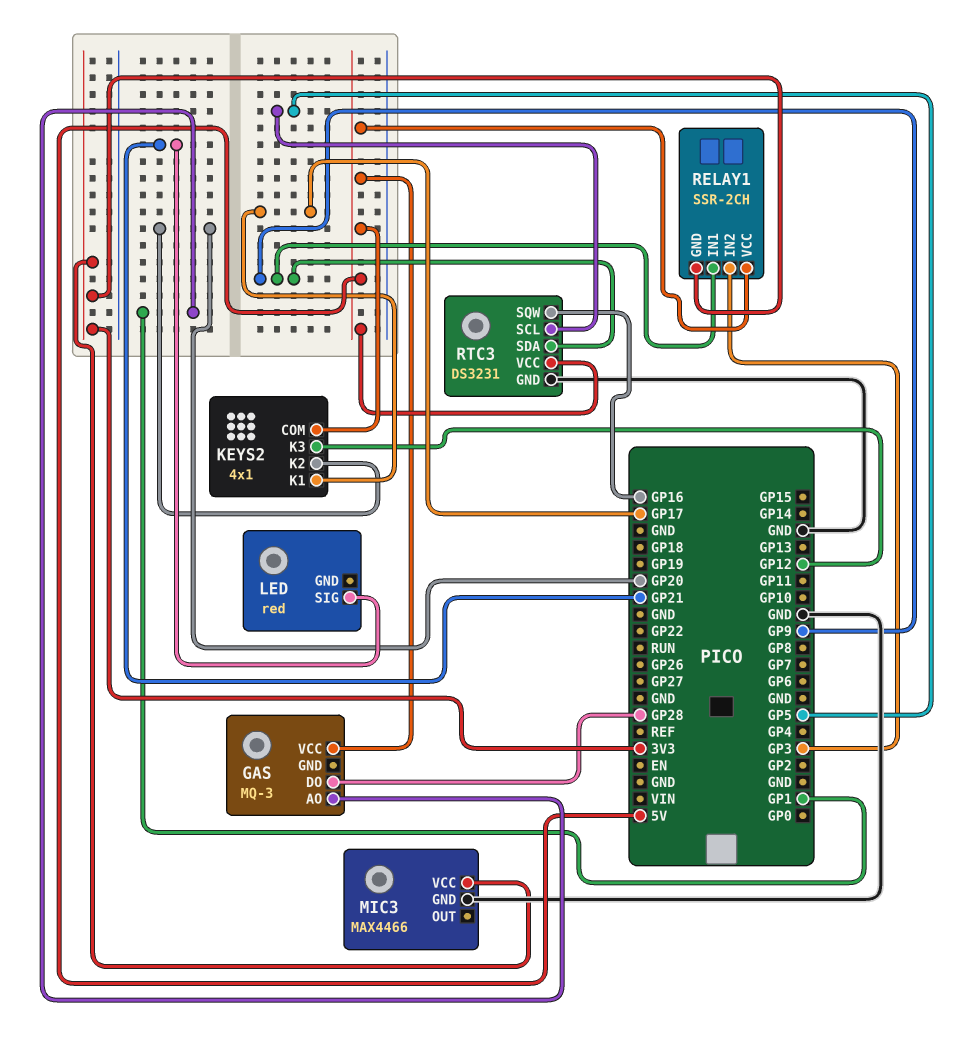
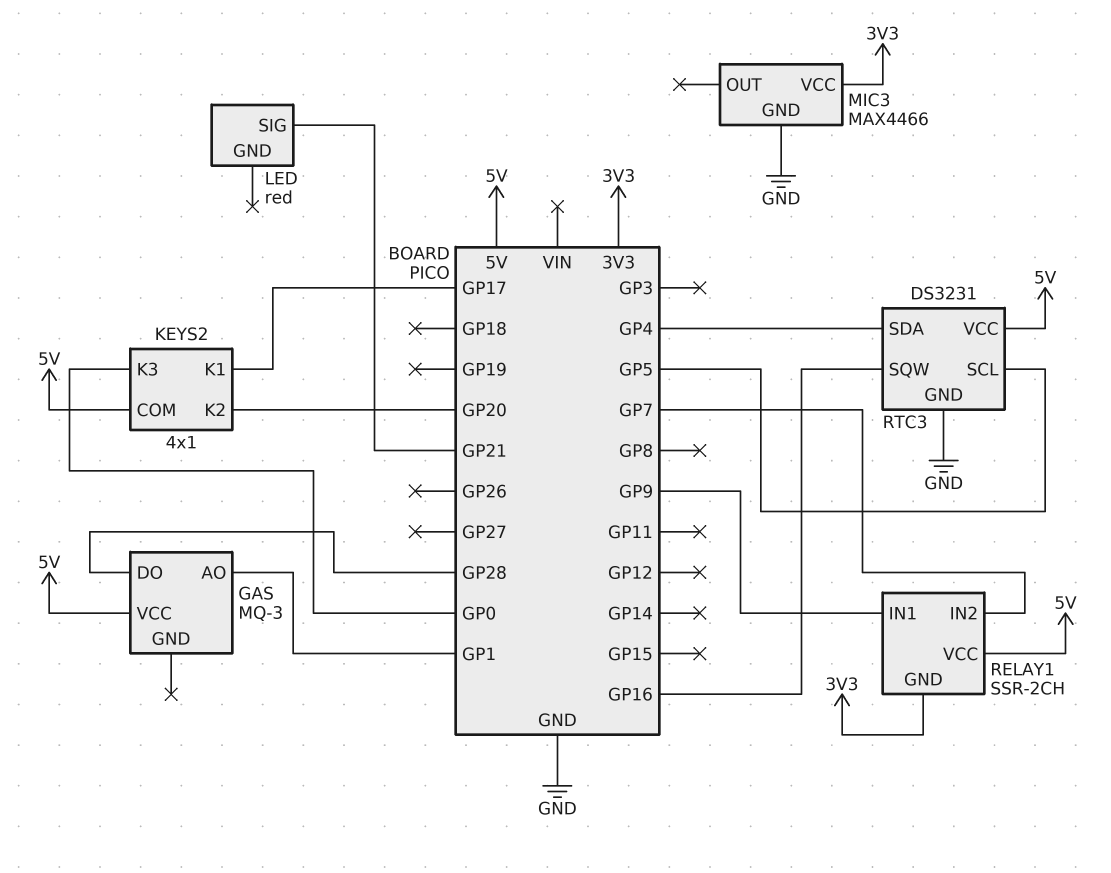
KEYS2 pin K3: GP12 -> GP0
RELAY1 pin IN2: GP3 -> GP7
RTC3 pin SDA: GP9 -> GP4

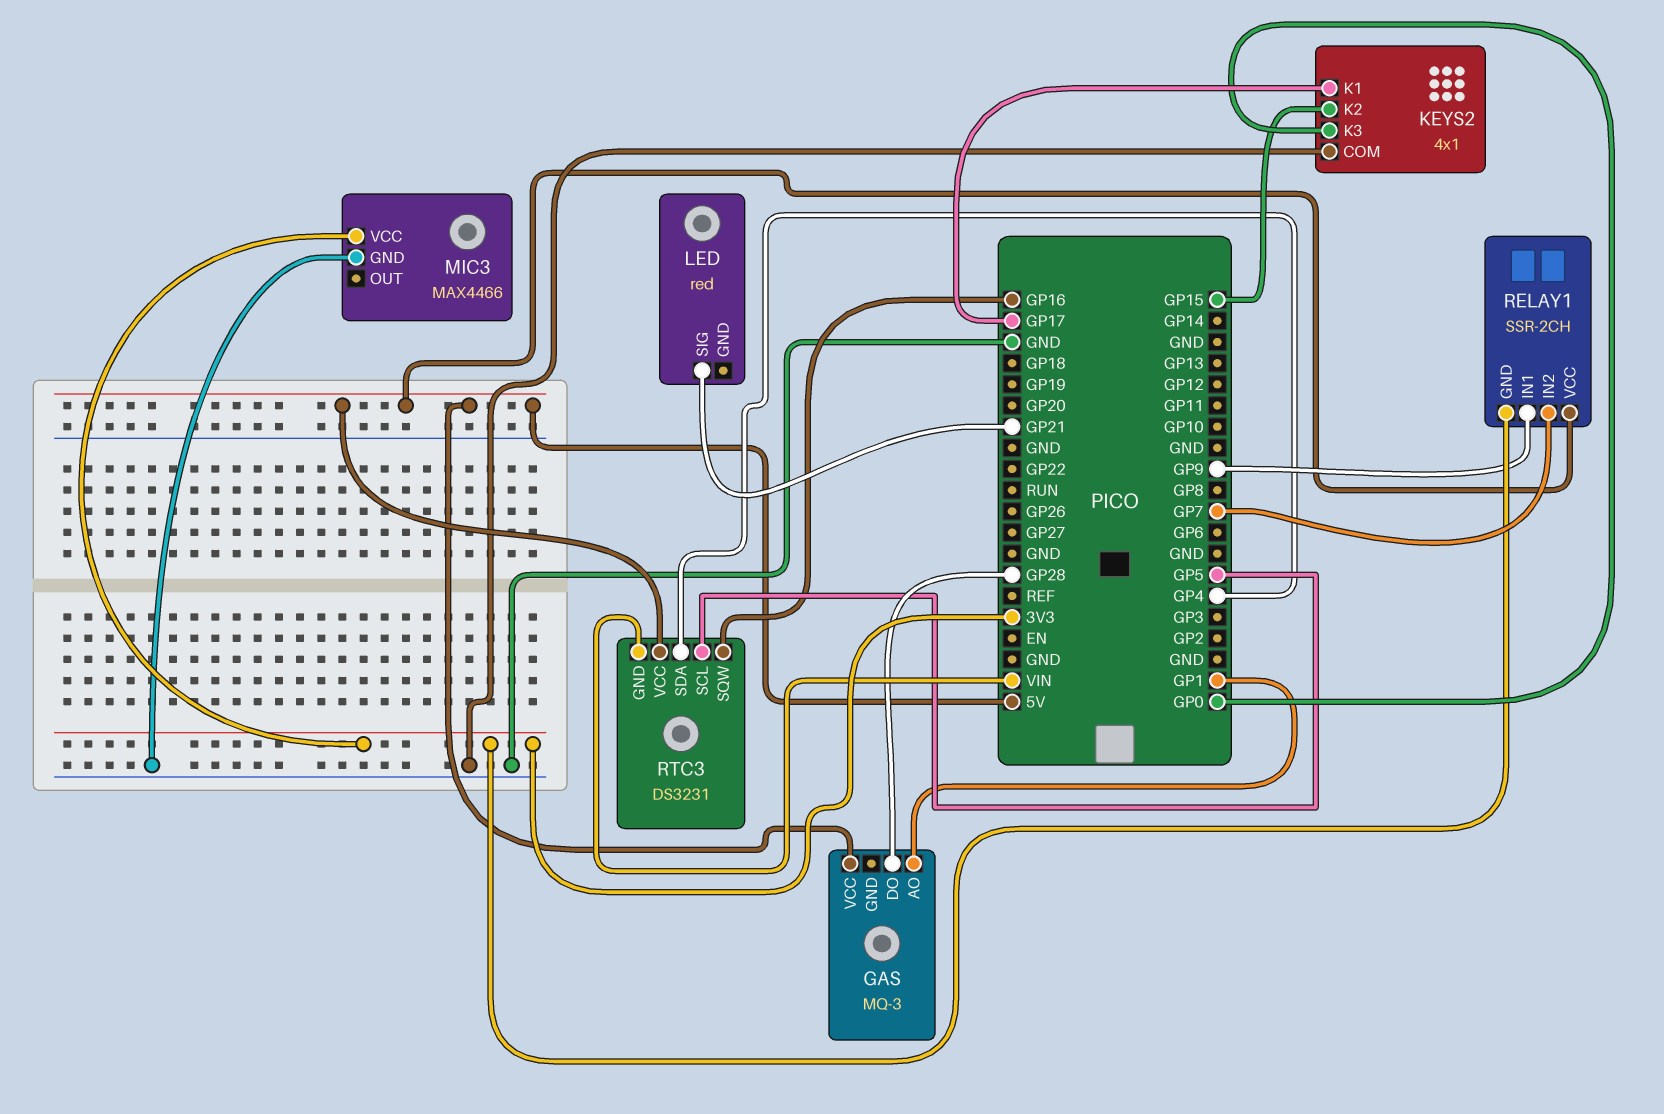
KEYS2 pin COM: 5V -> GND
KEYS2 pin K2: GP20 -> GP15
RTC3 pin GND: GND -> VIN

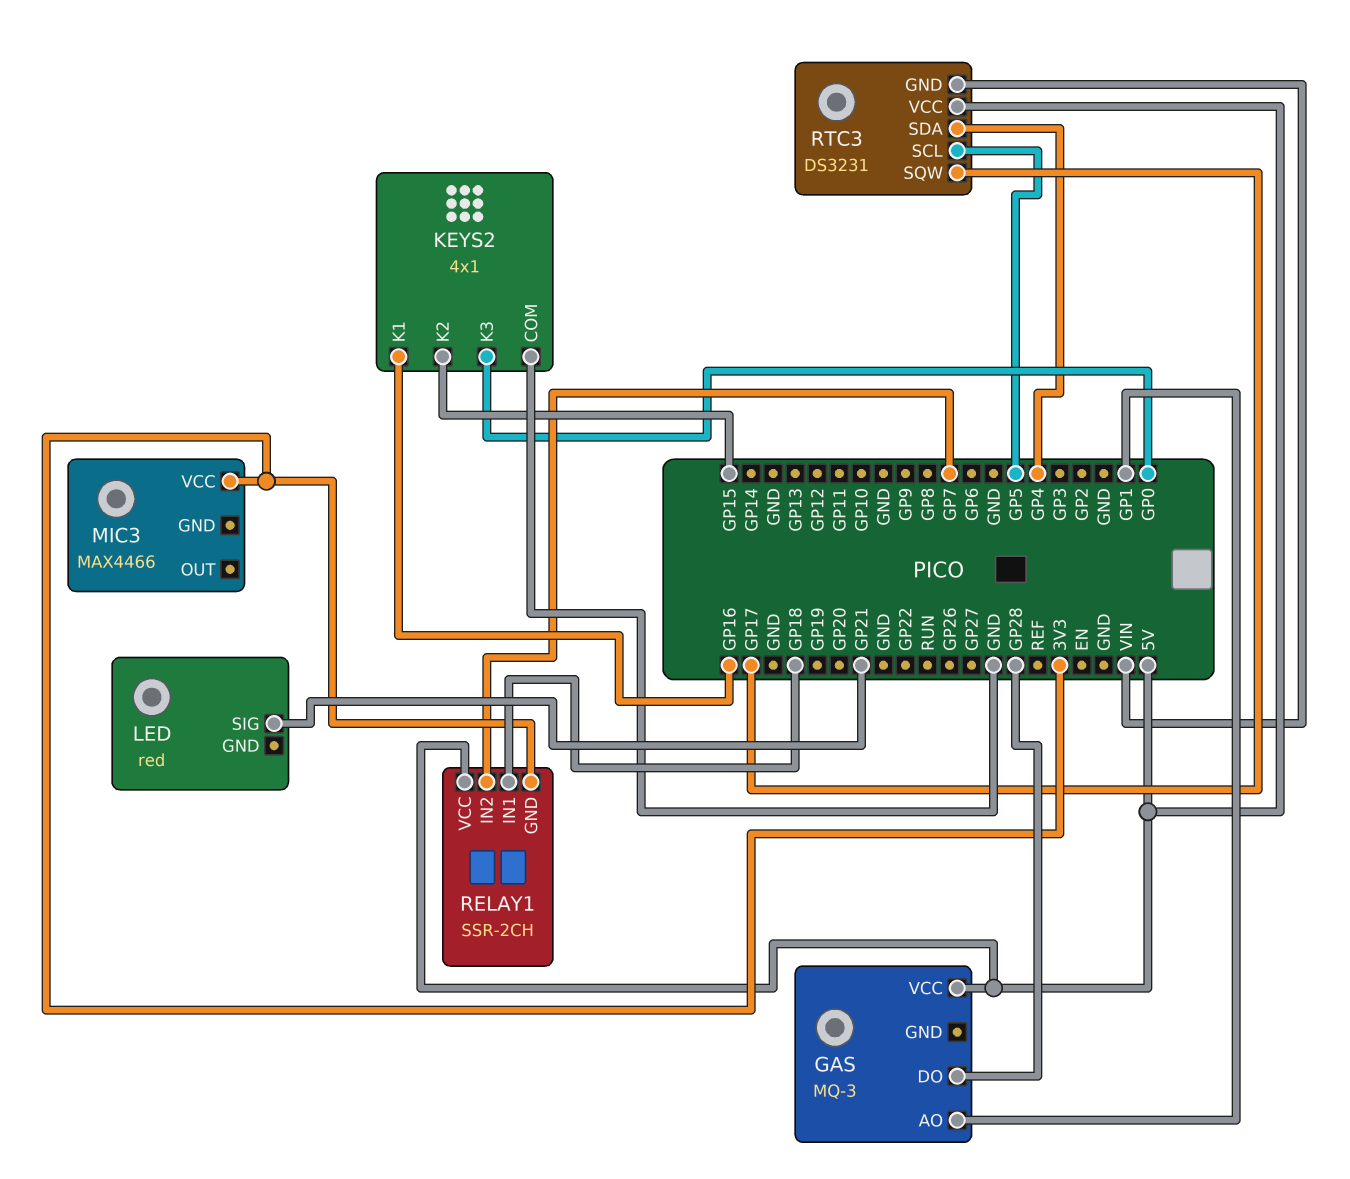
KEYS2 pin K1: GP17 -> GP16
MIC3 pin GND: GND -> none
RELAY1 pin IN1: GP9 -> GP18
RTC3 pin SQW: GP16 -> GP17

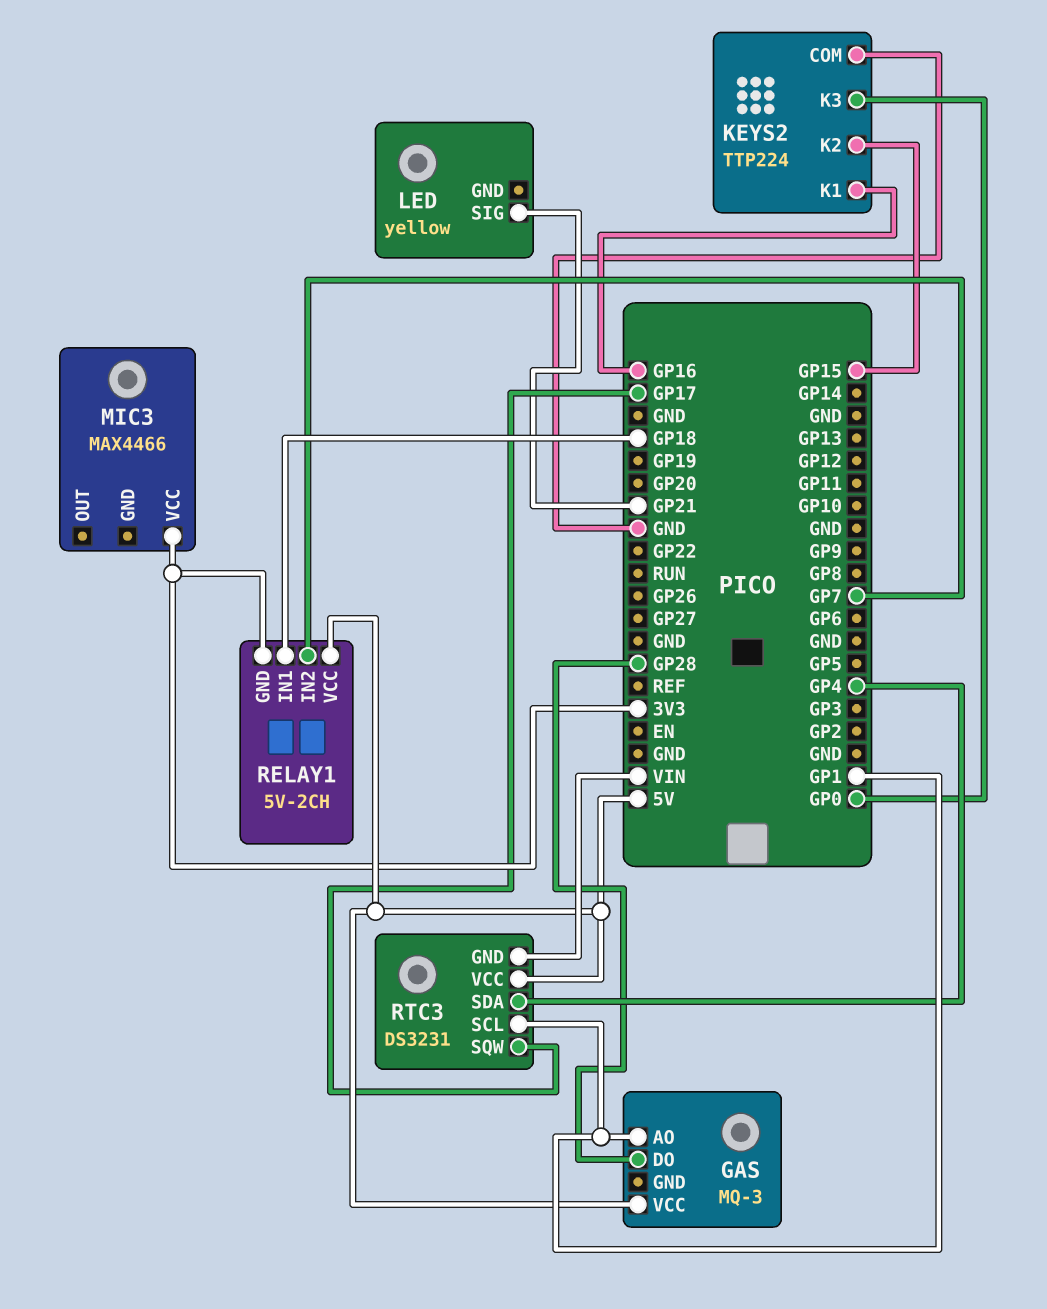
KEYS2: 4x1 -> TTP224
LED: red -> yellow
RELAY1: SSR-2CH -> 5V-2CH
RTC3 pin SCL: GP5 -> GP1

